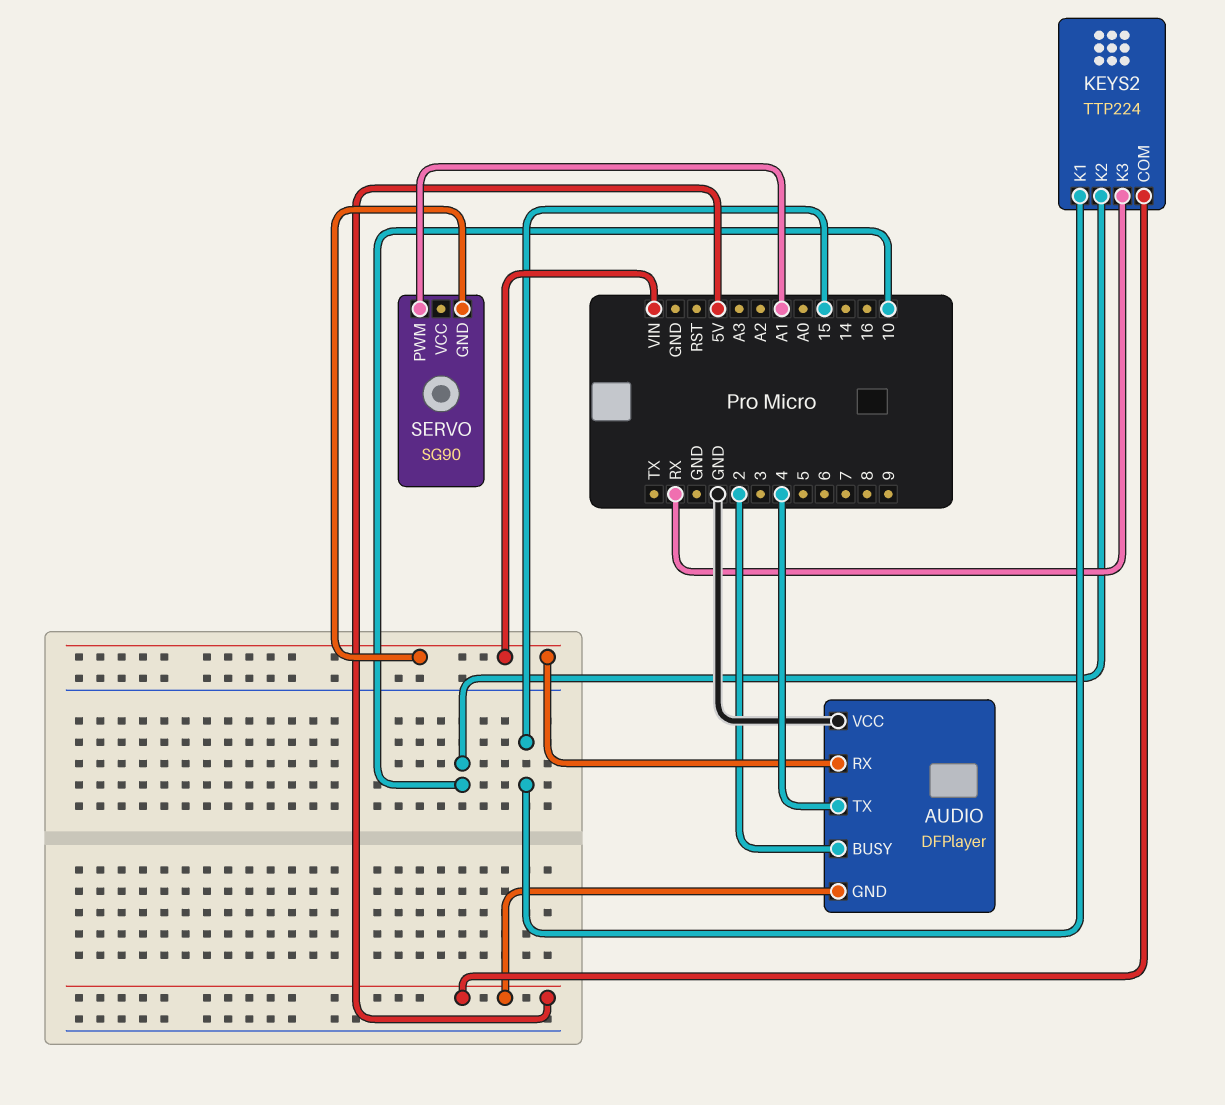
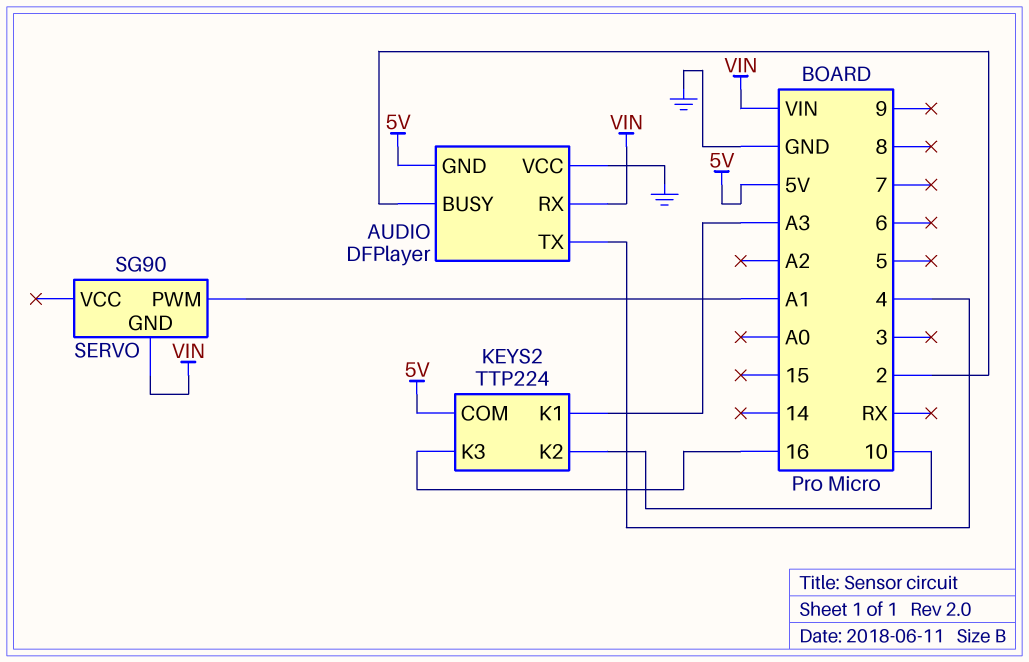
KEYS2 pin K1: 15 -> A3
KEYS2 pin K3: RX -> 16

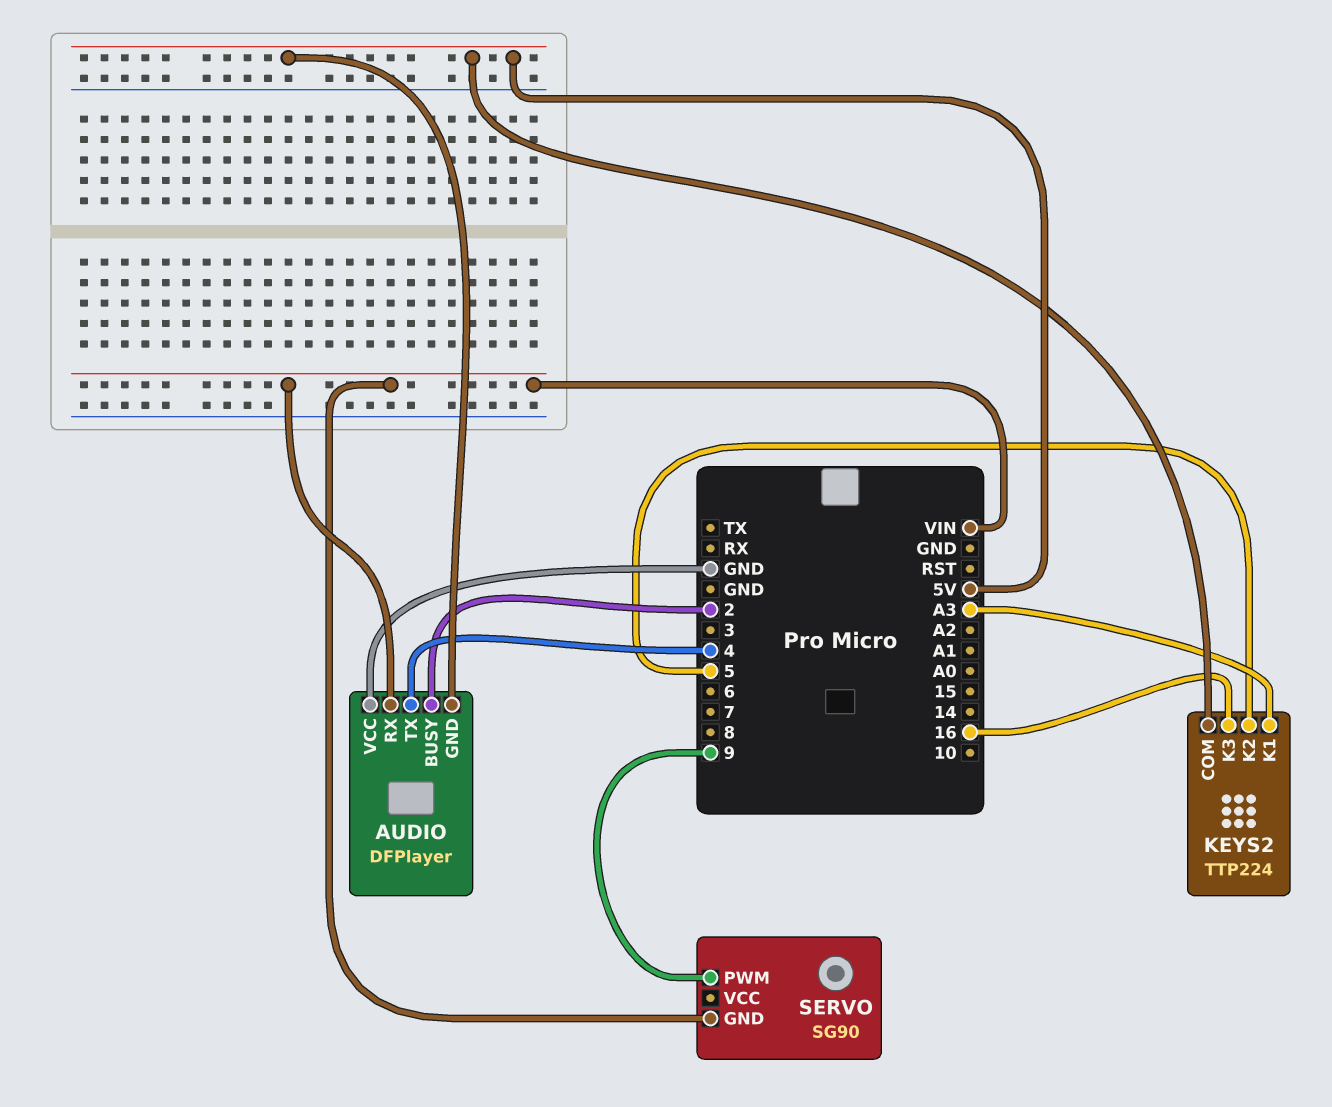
KEYS2 pin K2: 10 -> 5
SERVO pin PWM: A1 -> 9

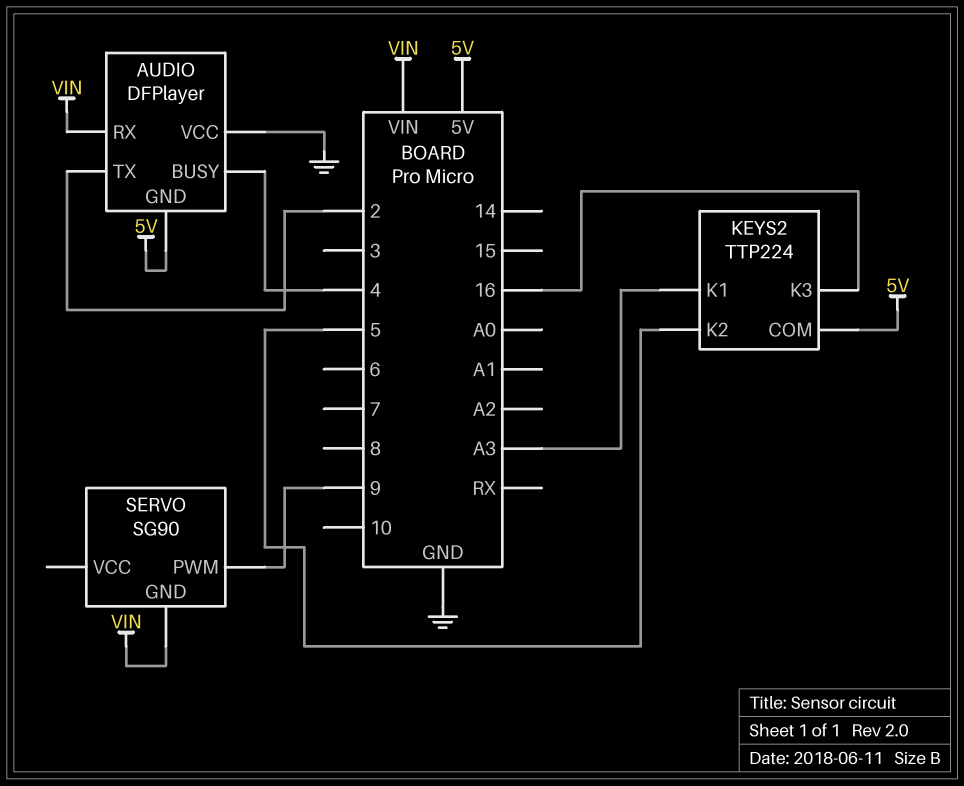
AUDIO pin BUSY: 2 -> 4
AUDIO pin TX: 4 -> 2

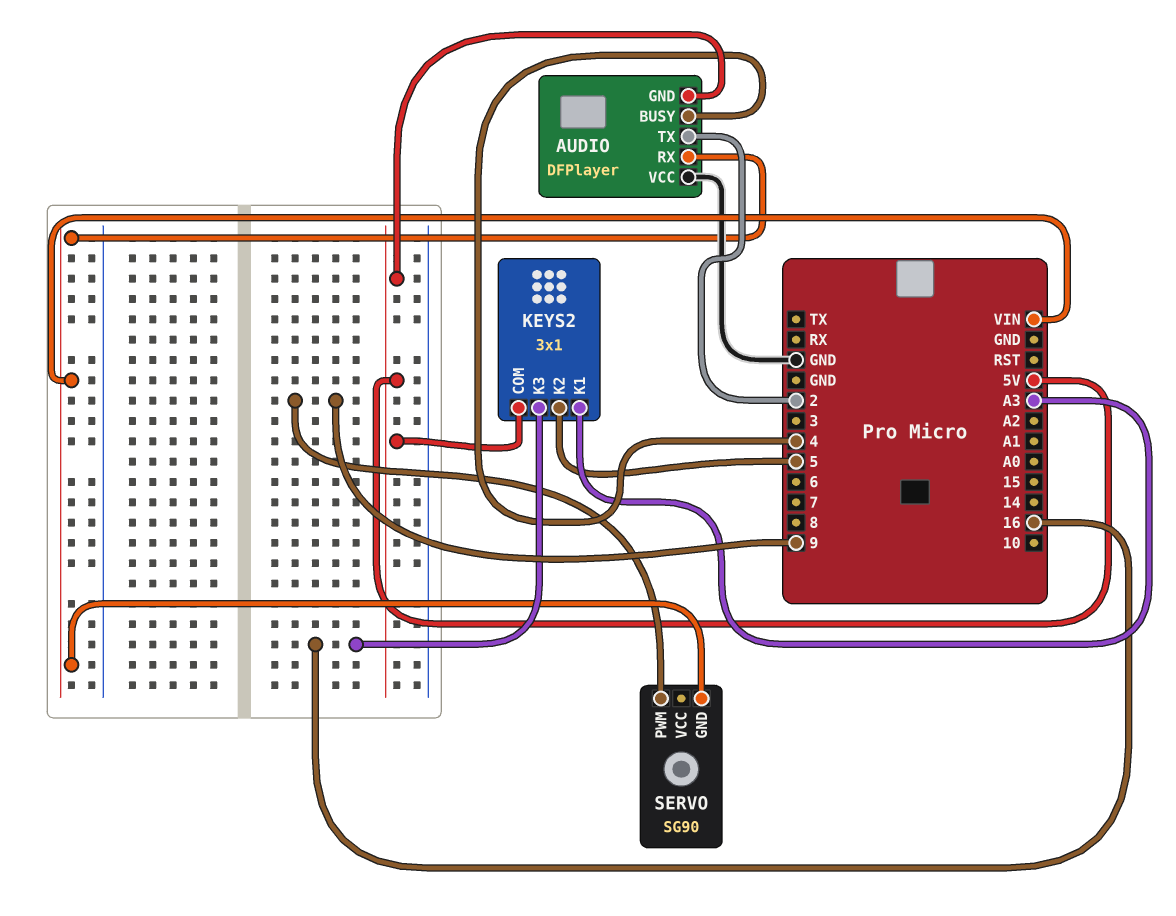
KEYS2: TTP224 -> 3x1

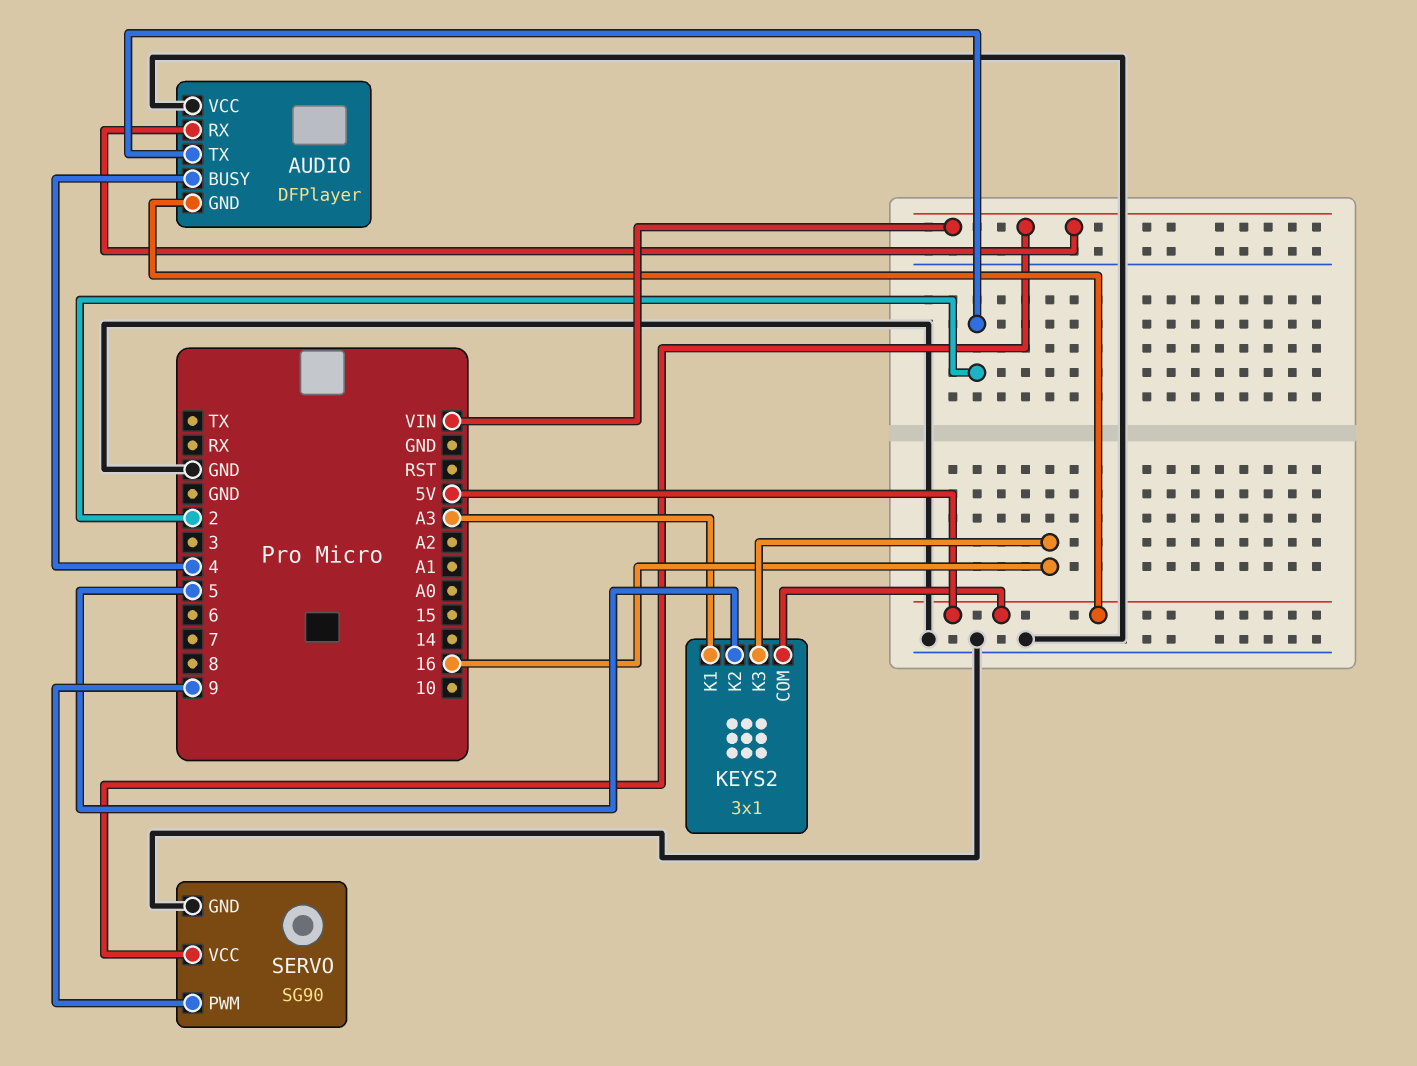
SERVO pin GND: VIN -> GND
SERVO pin VCC: none -> VIN

